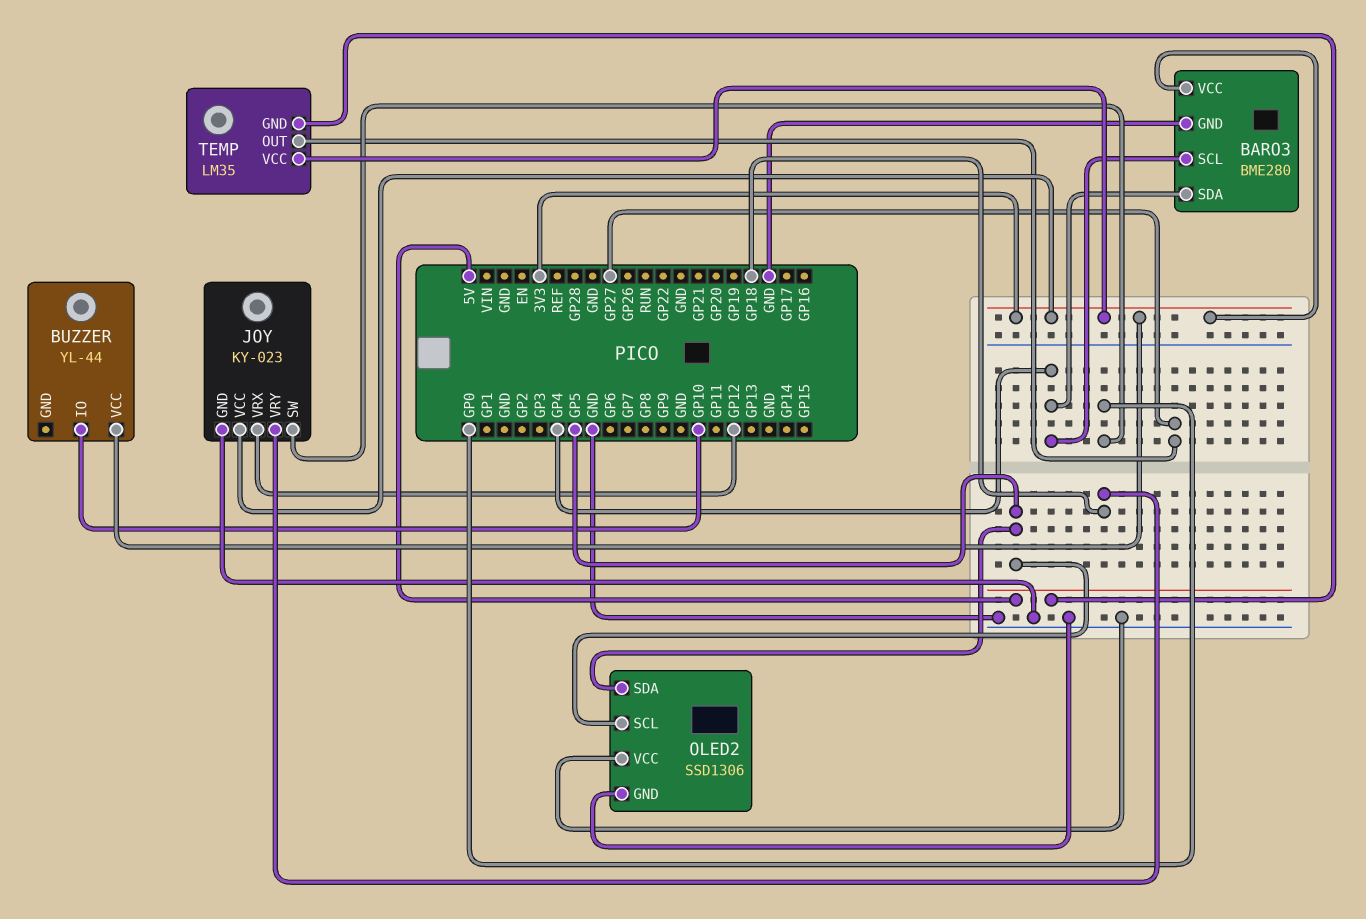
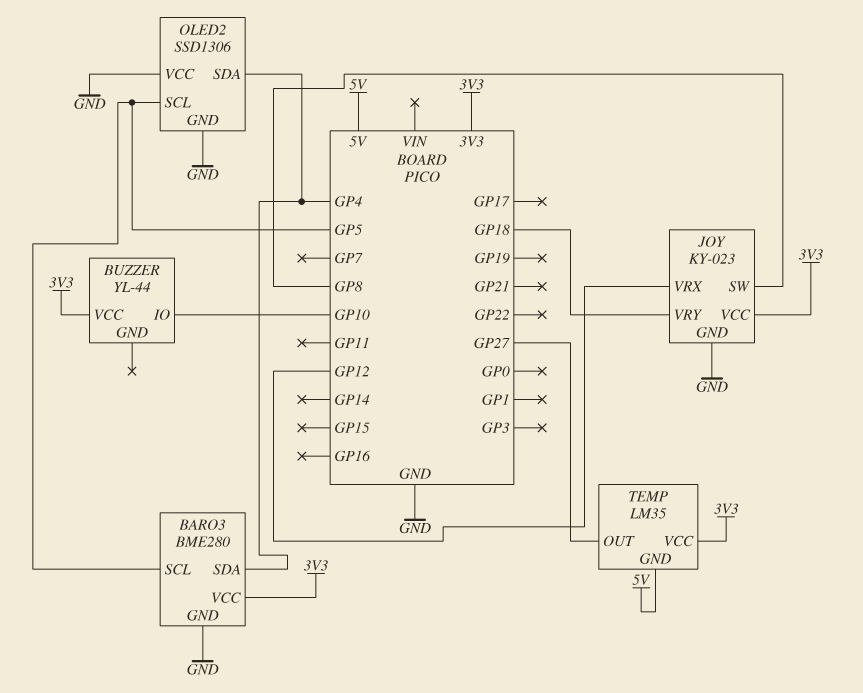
BARO3 pin SCL: GP4 -> GP5
JOY pin SW: GP0 -> GP8
OLED2 pin SDA: GP5 -> GP4

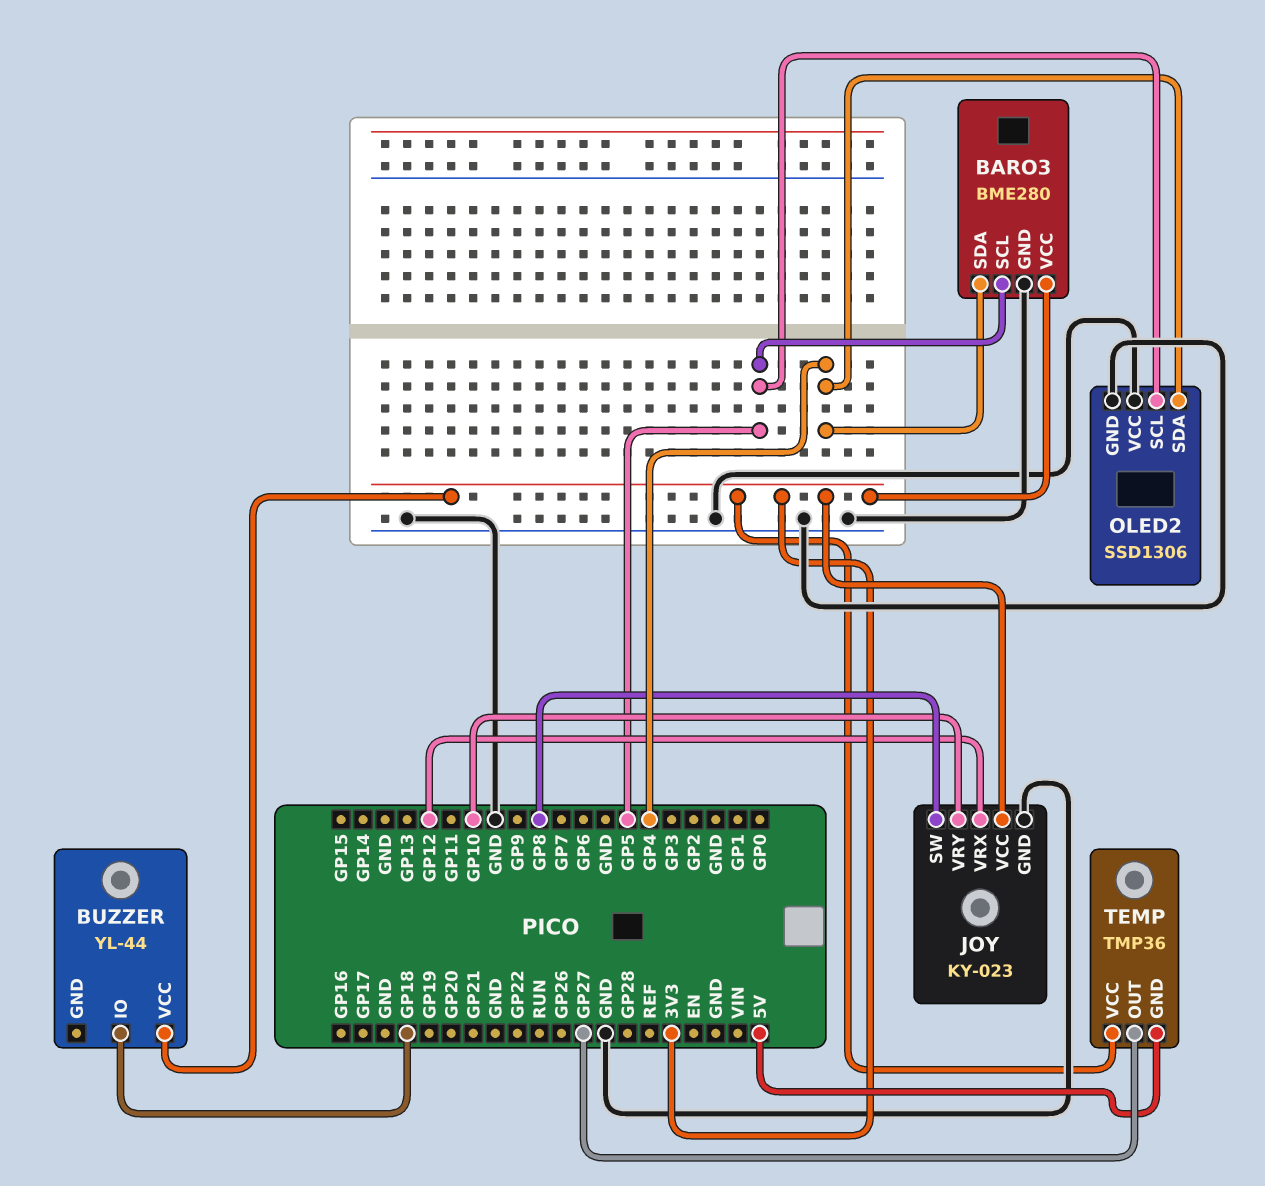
BUZZER pin IO: GP10 -> GP18
JOY pin VRY: GP18 -> GP10
TEMP: LM35 -> TMP36

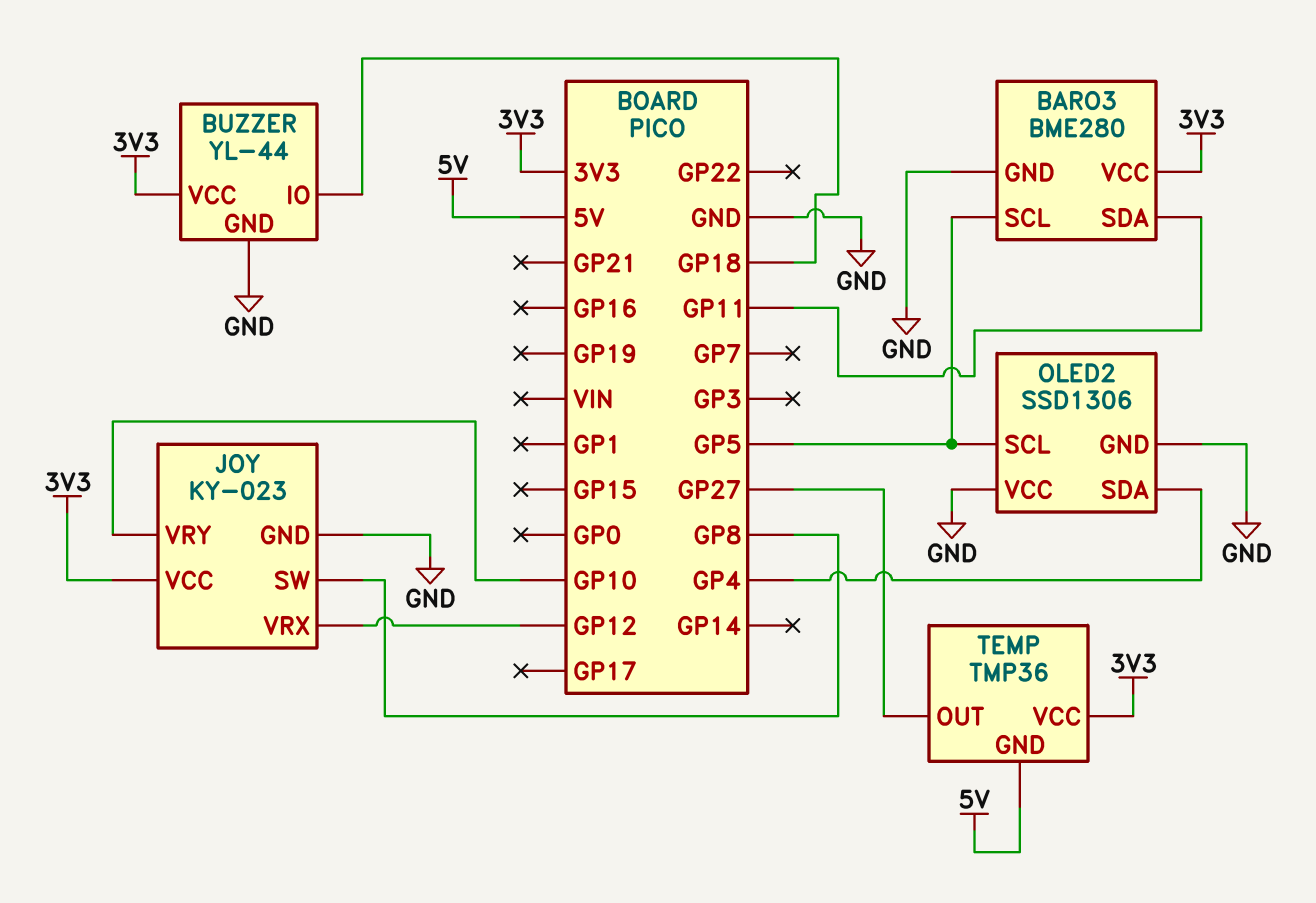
BARO3 pin SDA: GP4 -> GP11
BUZZER pin GND: none -> GND

